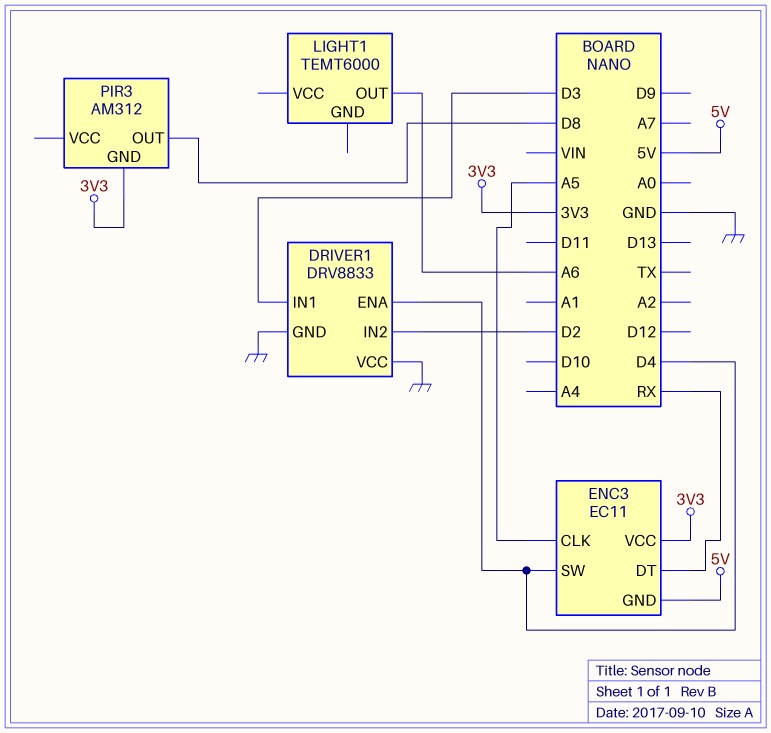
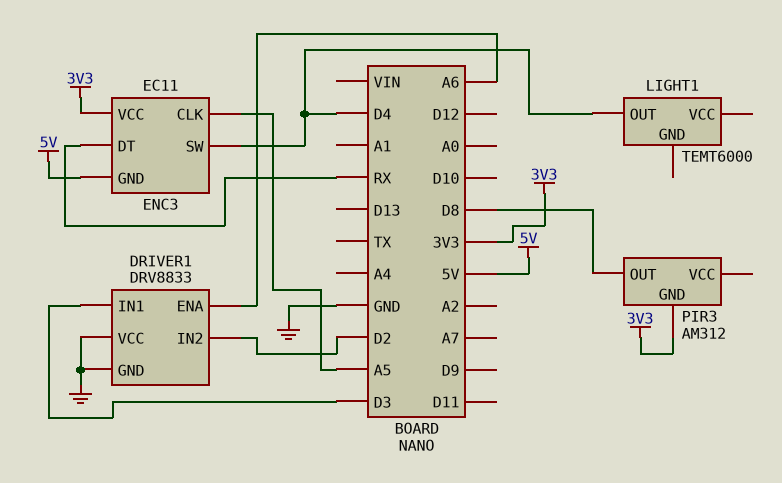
DRIVER1 pin ENA: D4 -> A6
LIGHT1 pin OUT: A6 -> D4

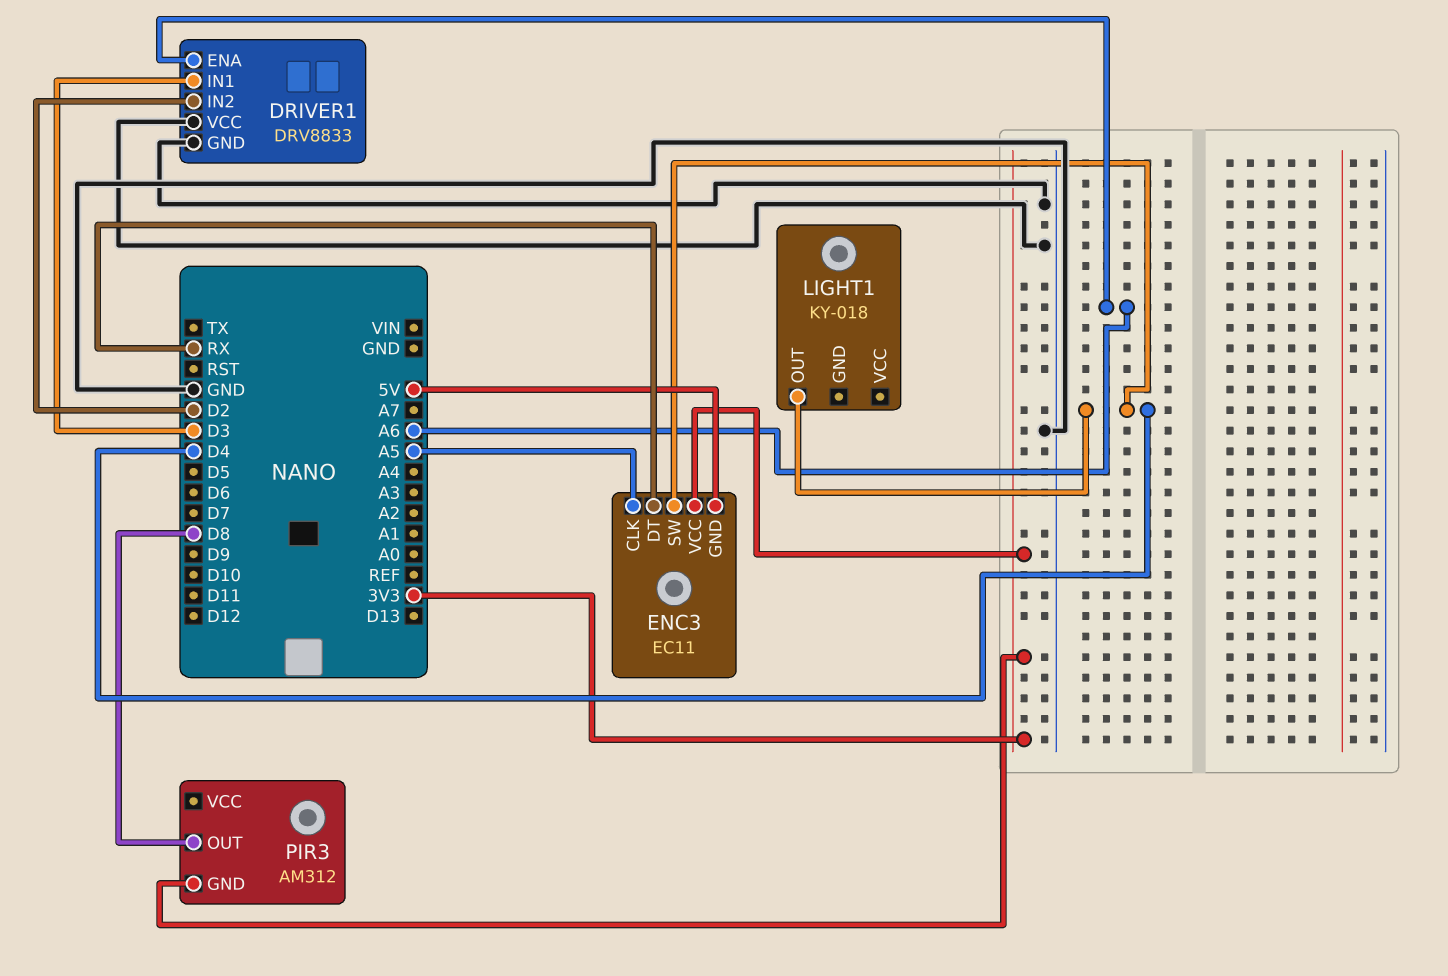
LIGHT1: TEMT6000 -> KY-018

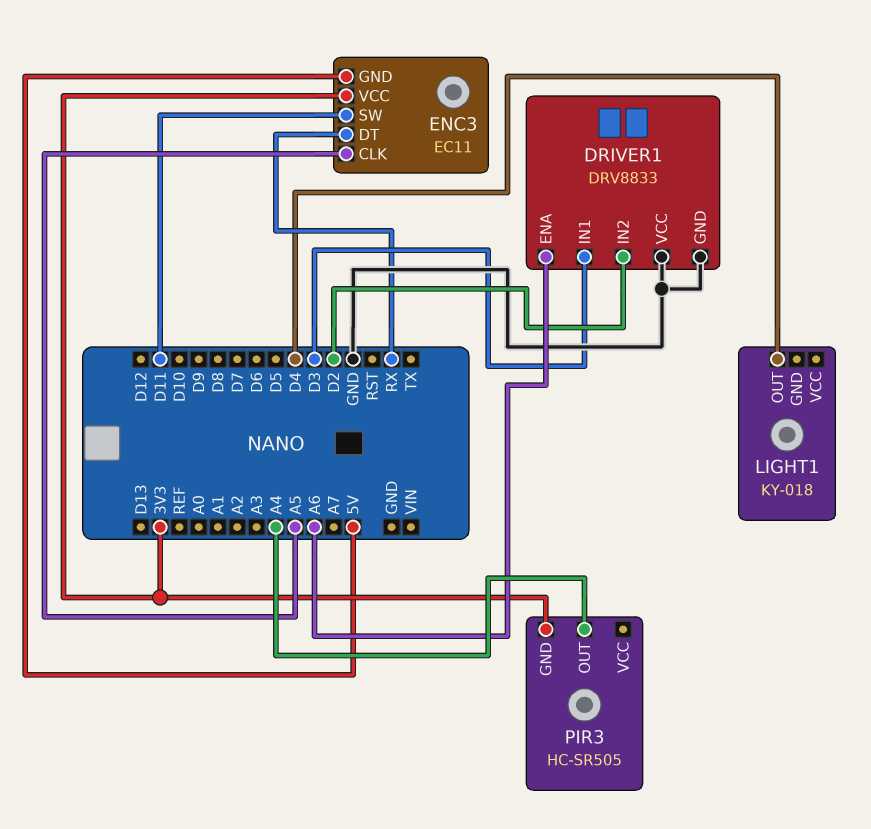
ENC3 pin SW: D4 -> D11
PIR3: AM312 -> HC-SR505
PIR3 pin OUT: D8 -> A4

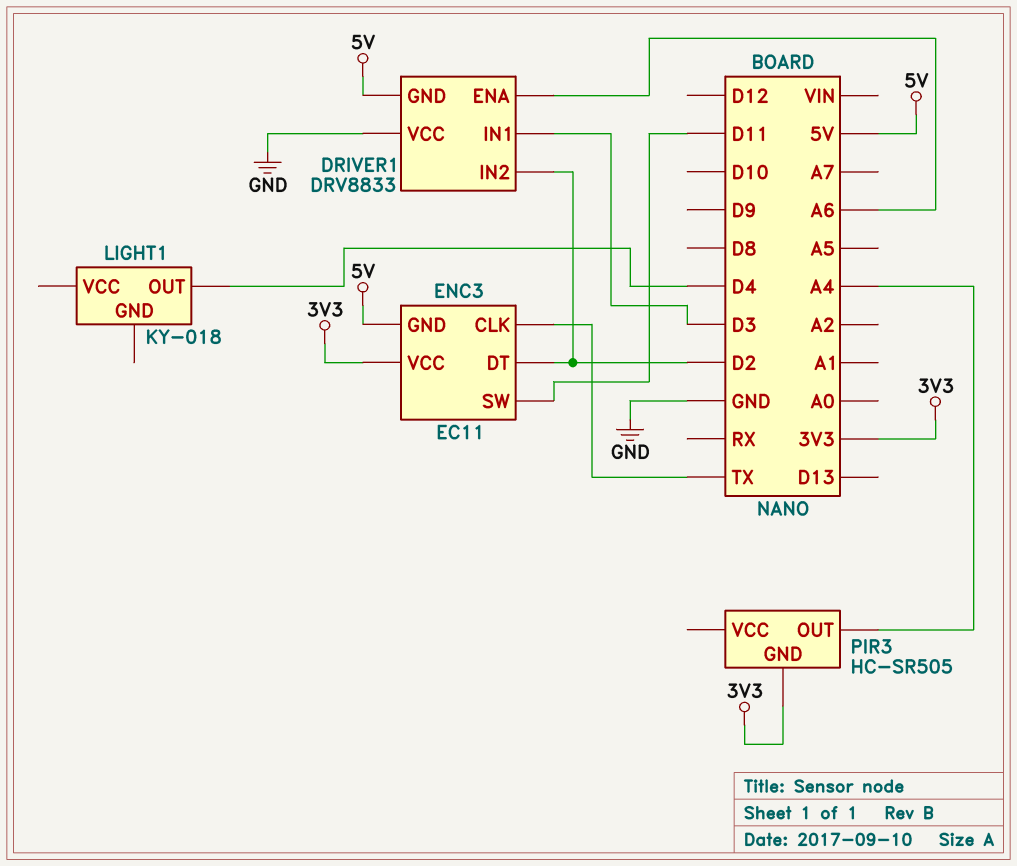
DRIVER1 pin GND: GND -> 5V
ENC3 pin CLK: A5 -> TX
ENC3 pin DT: RX -> D2

